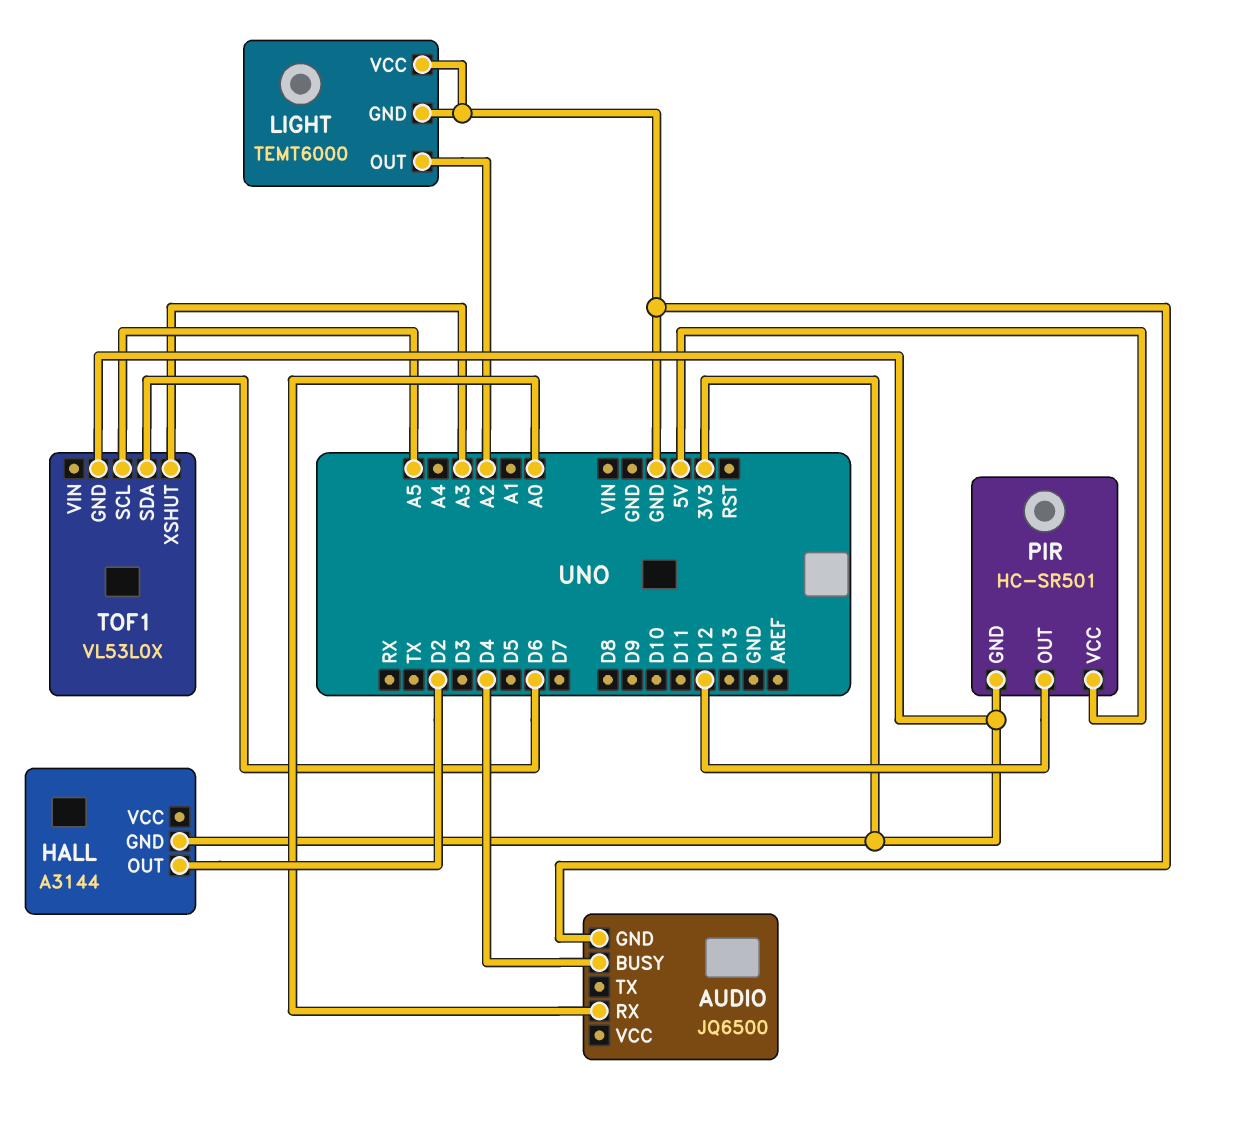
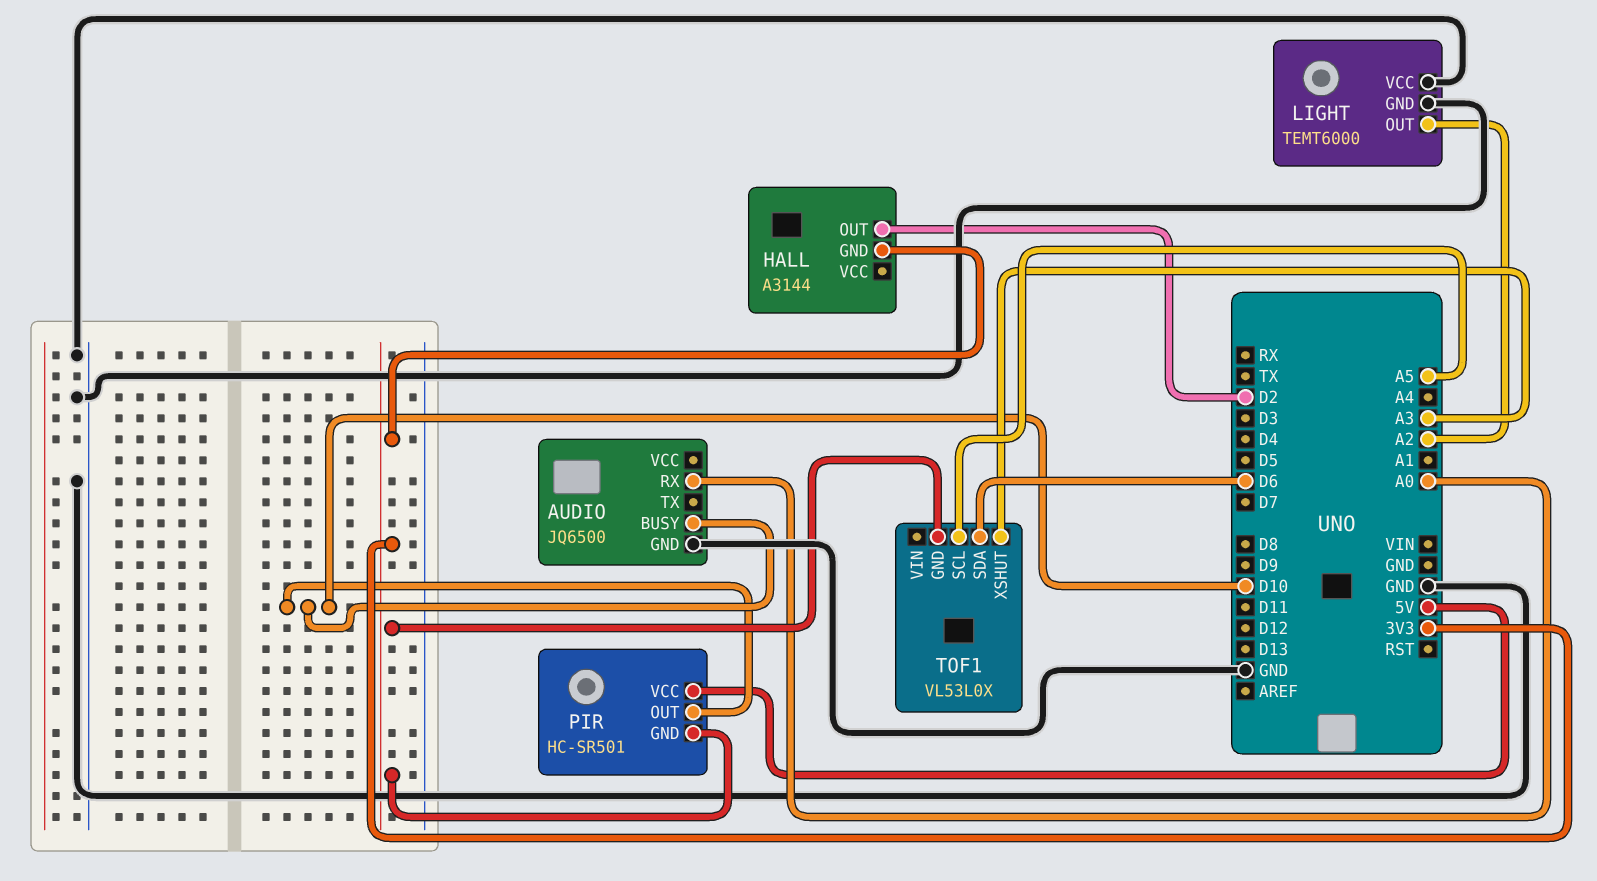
AUDIO pin BUSY: D4 -> D10
PIR pin OUT: D12 -> D10

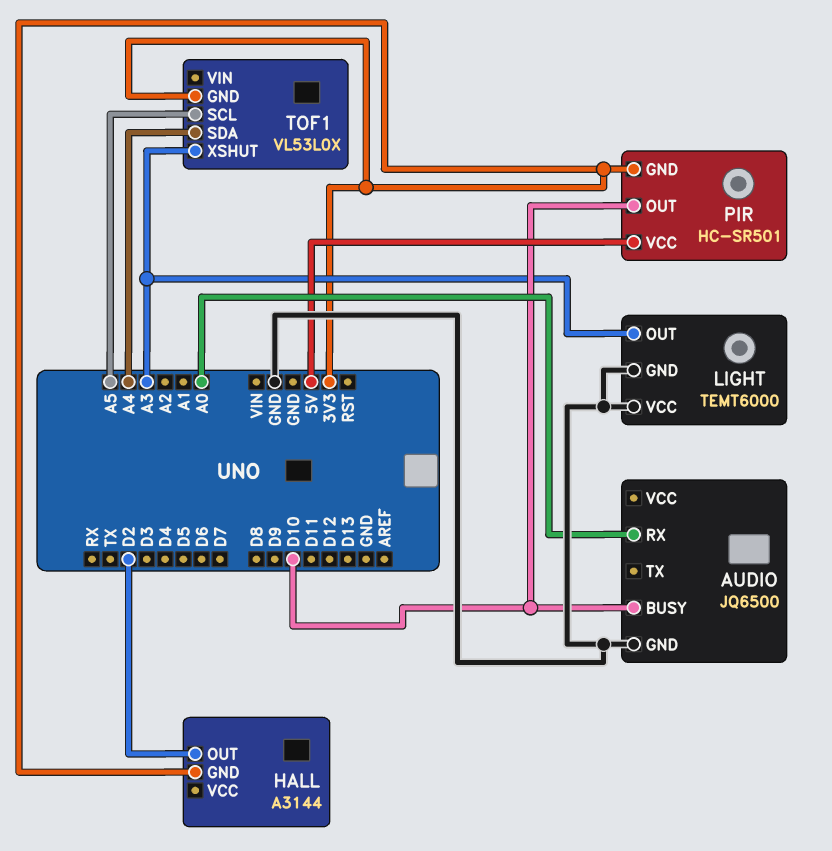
LIGHT pin OUT: A2 -> A3
TOF1 pin SDA: D6 -> A4

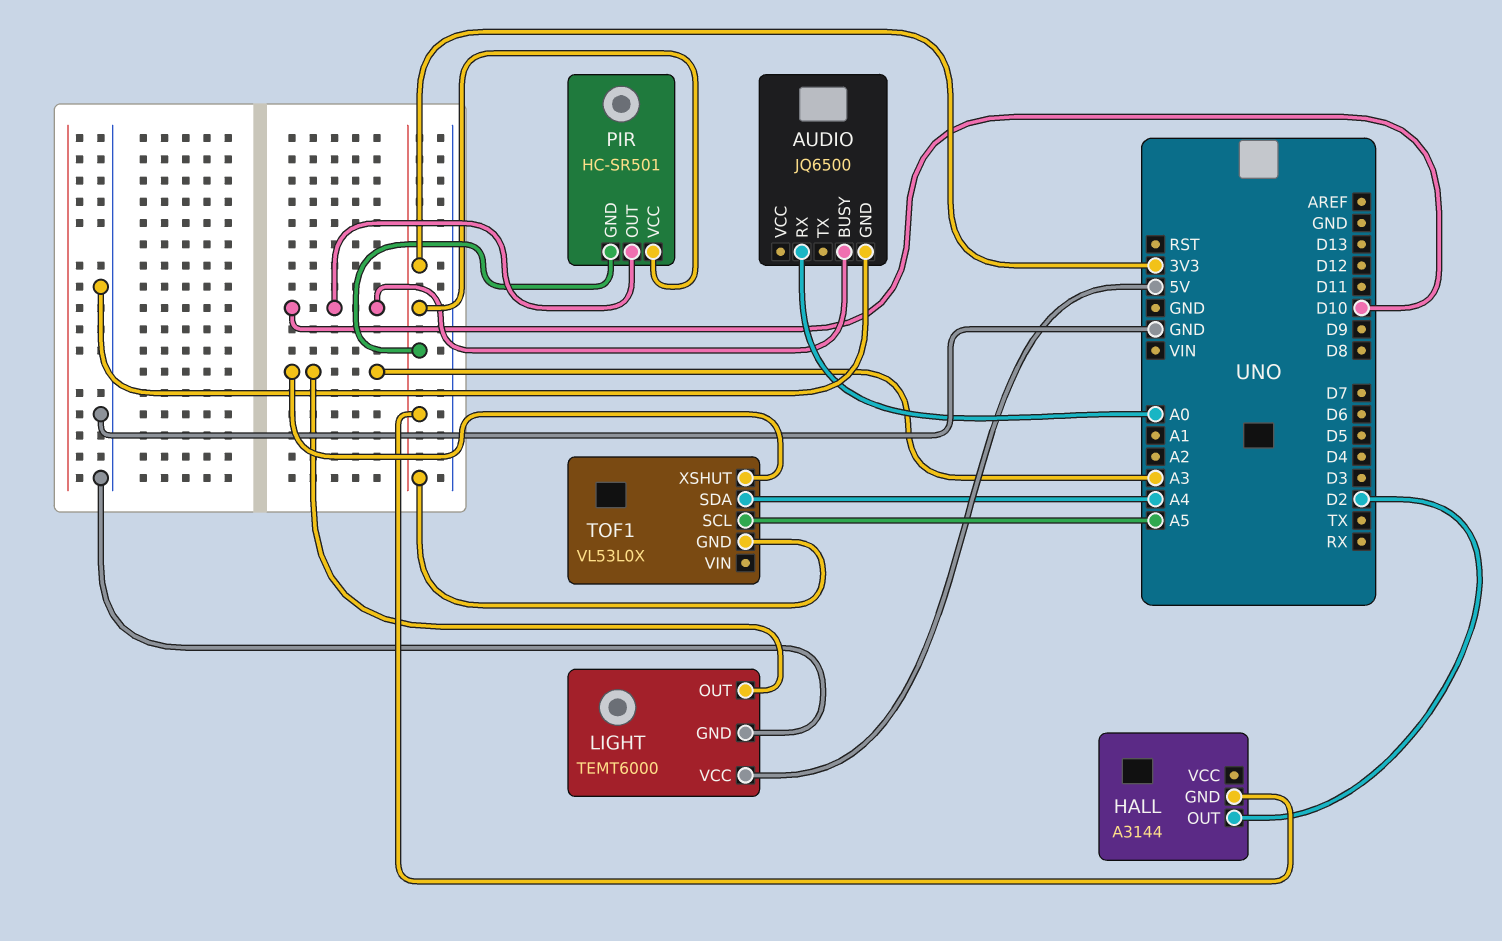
LIGHT pin VCC: GND -> 5V
PIR pin VCC: 5V -> 3V3

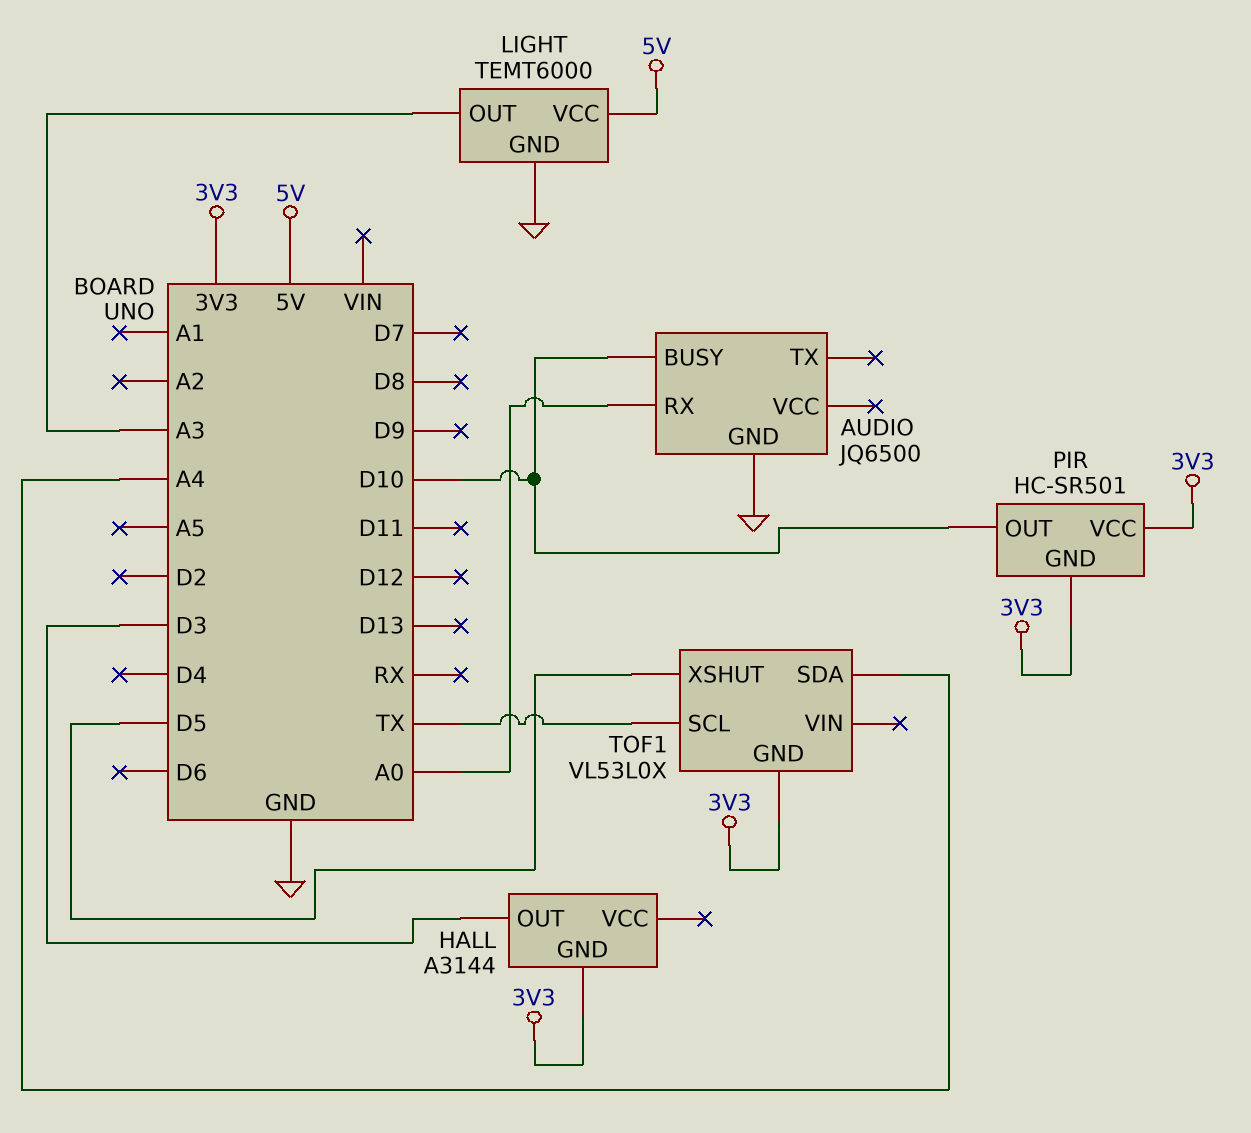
HALL pin OUT: D2 -> D3
TOF1 pin SCL: A5 -> TX
TOF1 pin XSHUT: A3 -> D5

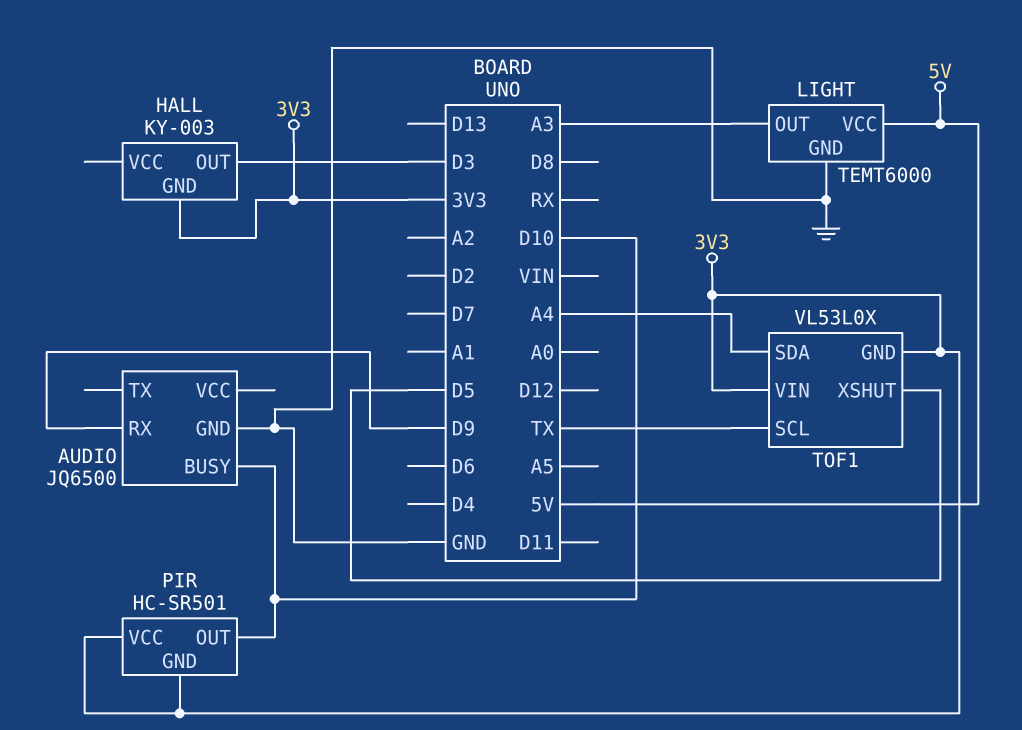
AUDIO pin RX: A0 -> D9
HALL: A3144 -> KY-003
TOF1 pin VIN: none -> 3V3

